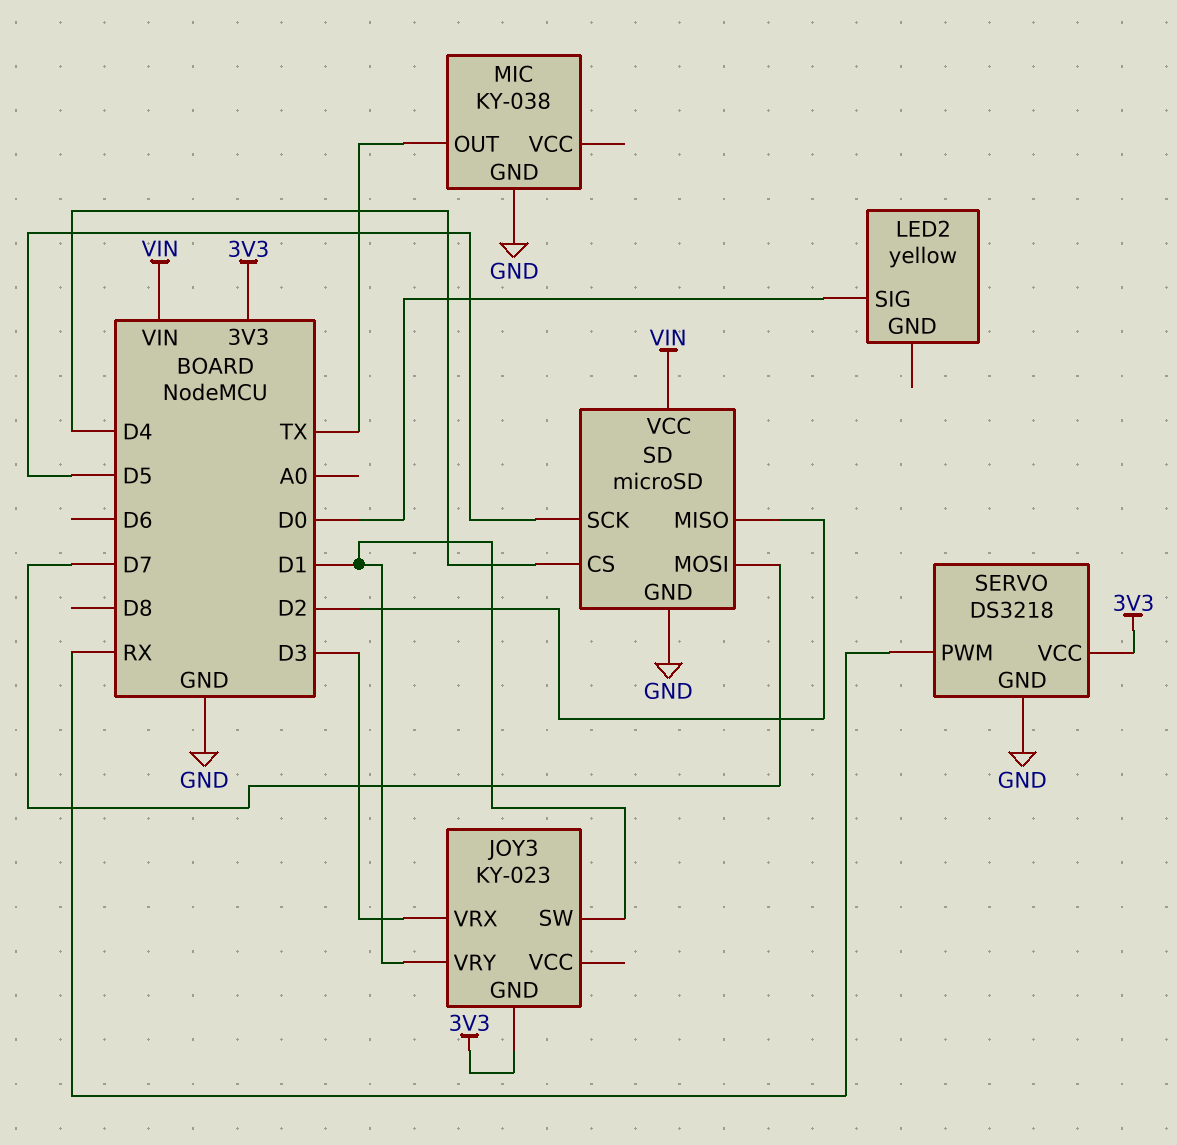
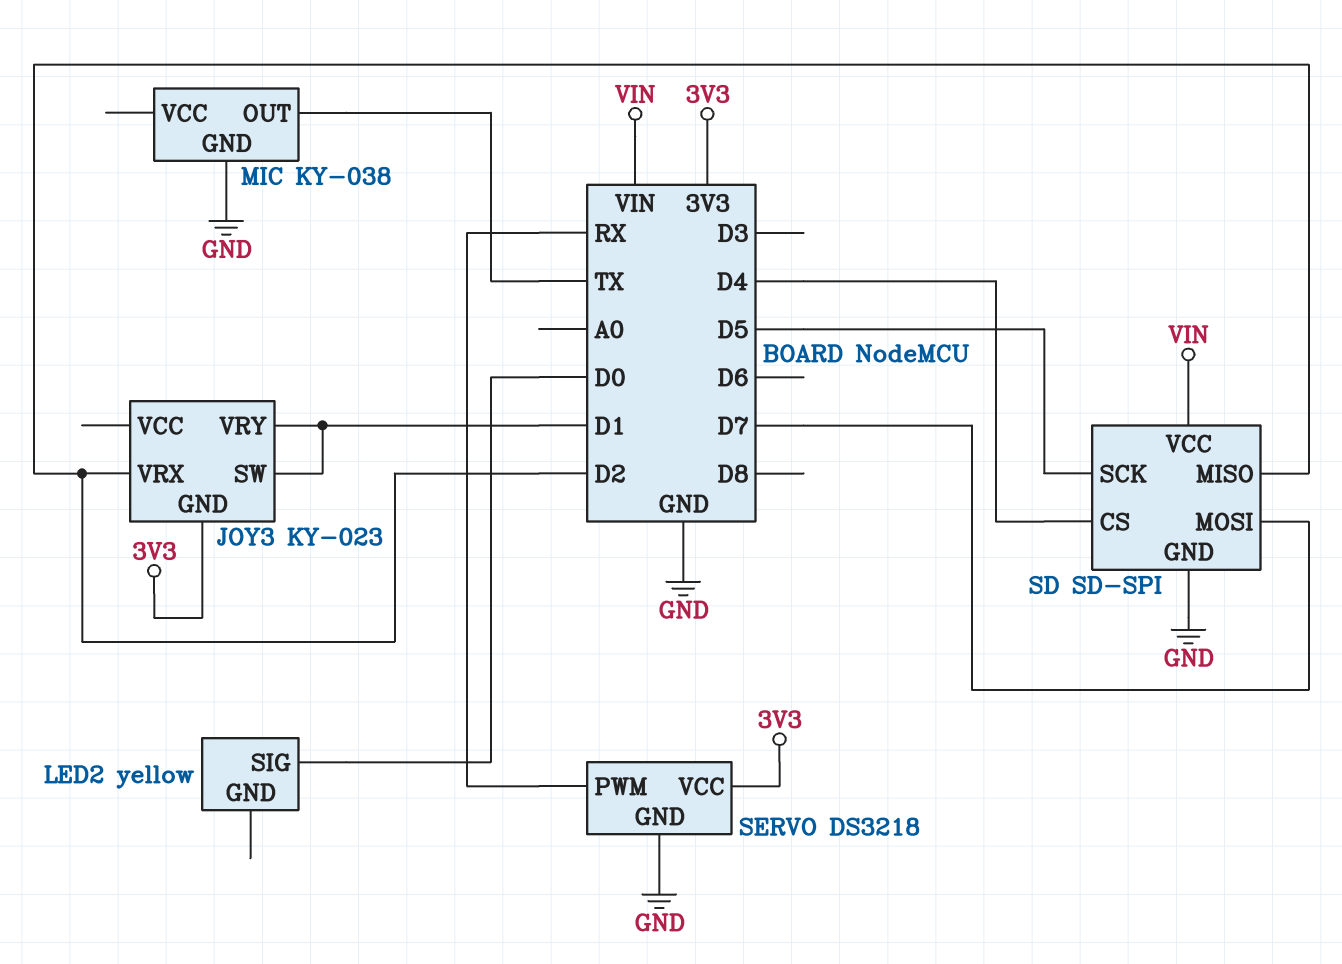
JOY3 pin VRX: D3 -> D2
SD: microSD -> SD-SPI

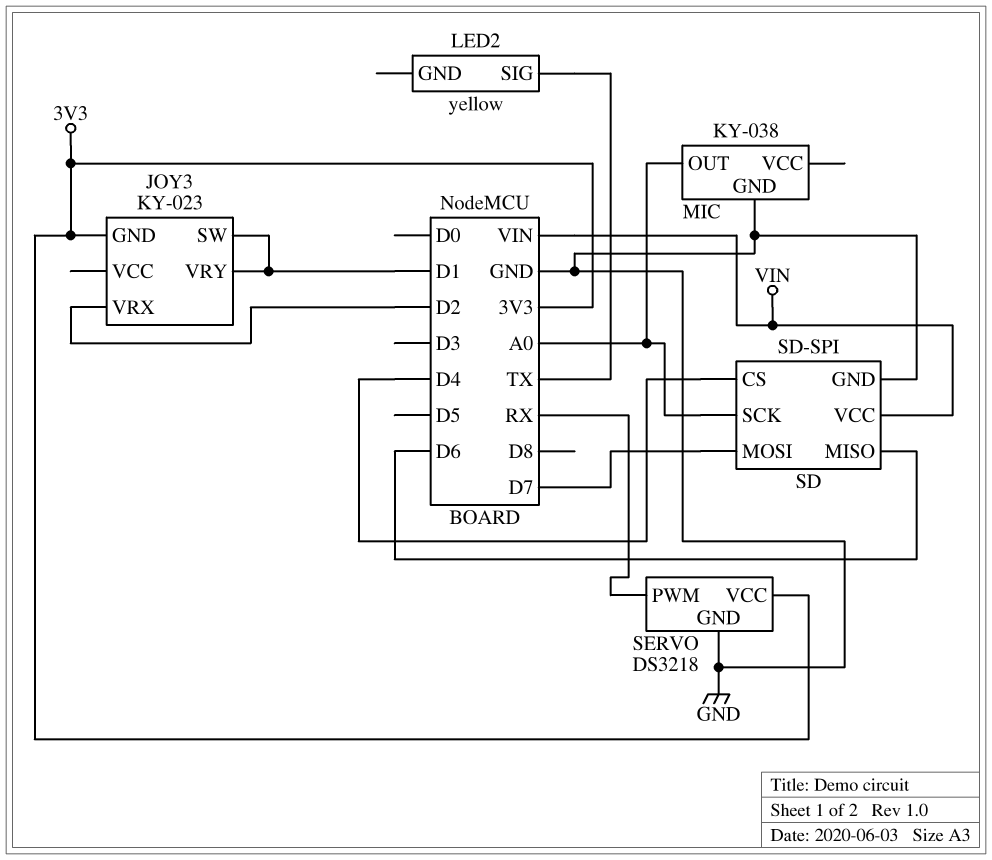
LED2 pin SIG: D0 -> TX
MIC pin OUT: TX -> A0
SD pin MISO: D2 -> D6
SD pin SCK: D5 -> A0

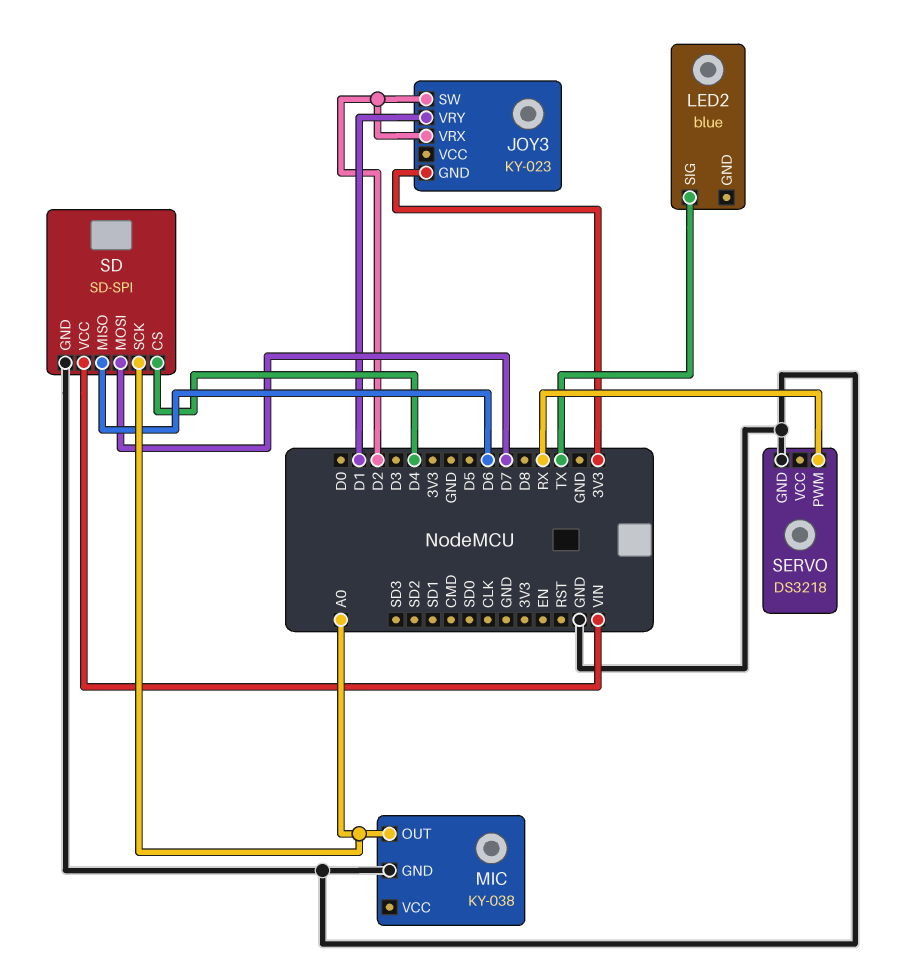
JOY3 pin SW: D1 -> D2
LED2: yellow -> blue
SERVO pin VCC: 3V3 -> none

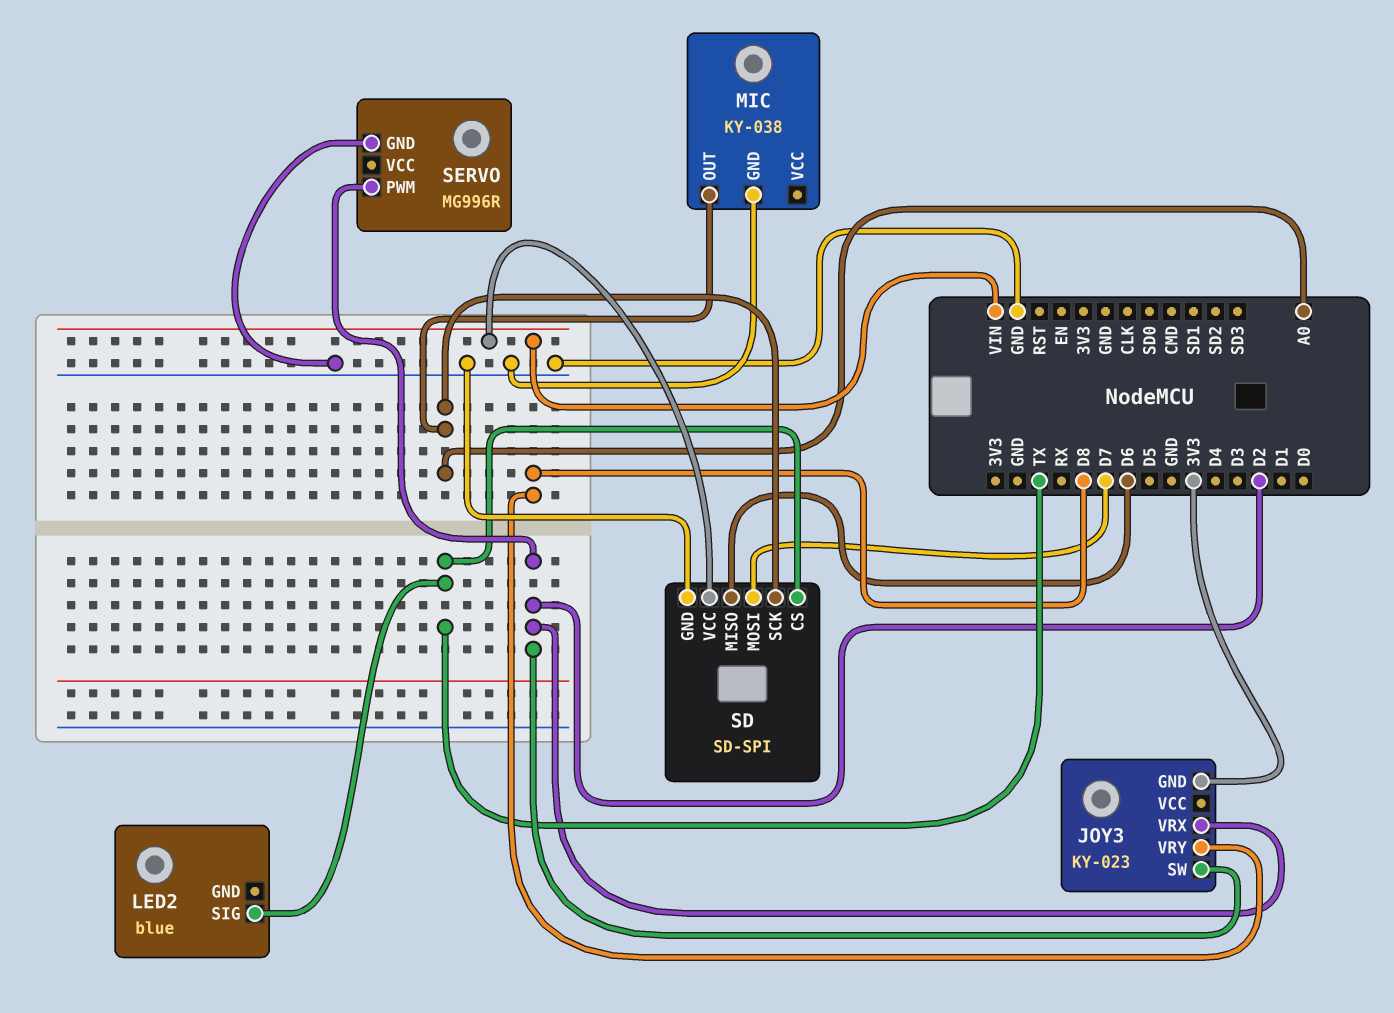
JOY3 pin VRY: D1 -> D8
SD pin CS: D4 -> TX
SERVO: DS3218 -> MG996R
SERVO pin PWM: RX -> D2

